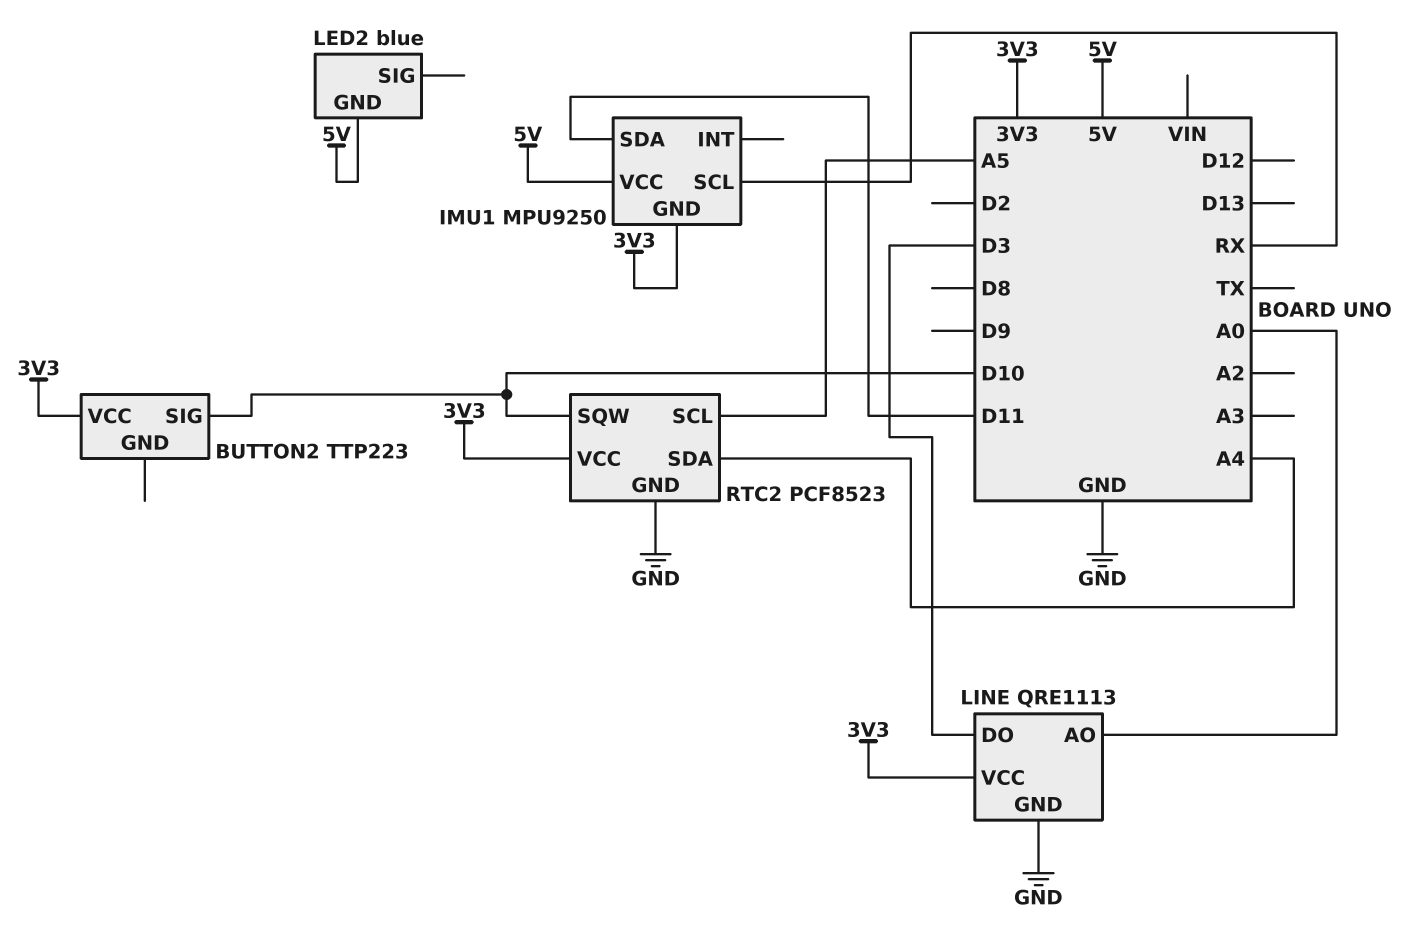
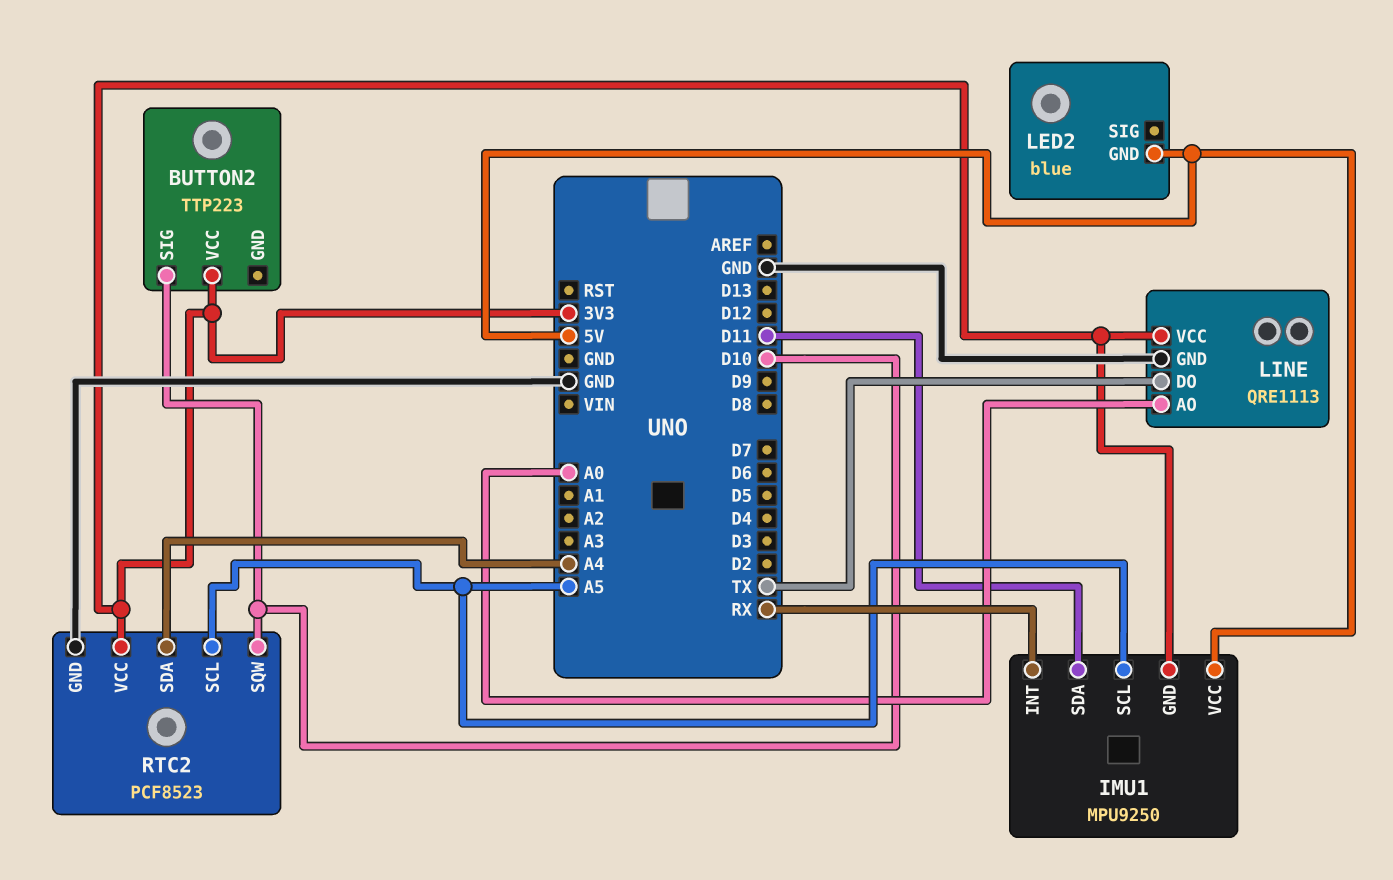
IMU1 pin INT: none -> RX
IMU1 pin SCL: RX -> A5
LINE pin DO: D3 -> TX

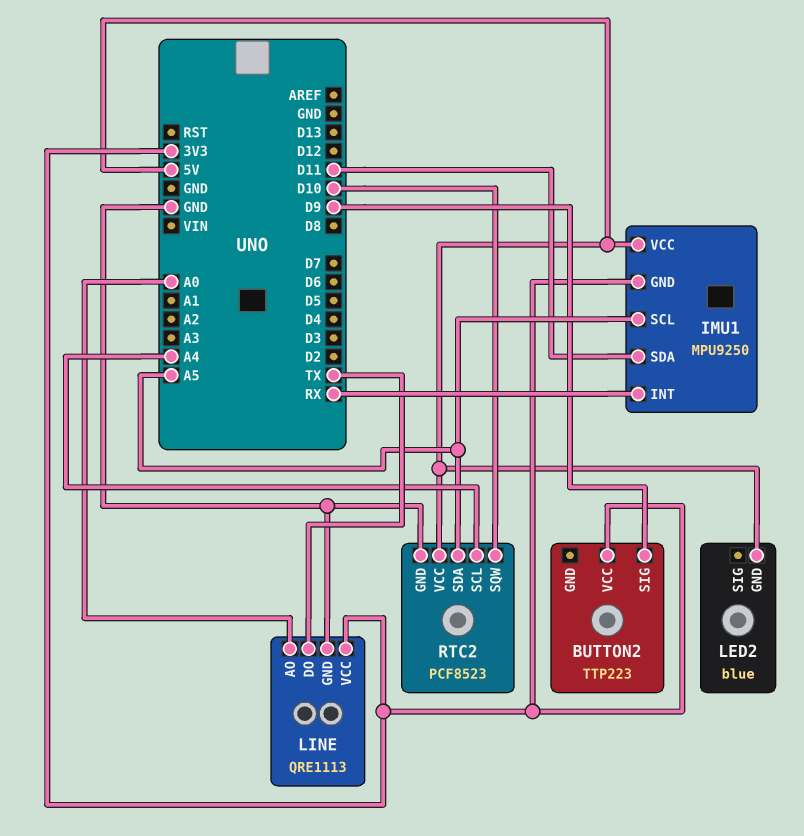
BUTTON2 pin SIG: D10 -> D9
RTC2 pin SCL: A5 -> A4
RTC2 pin SDA: A4 -> A5
RTC2 pin VCC: 3V3 -> 5V

